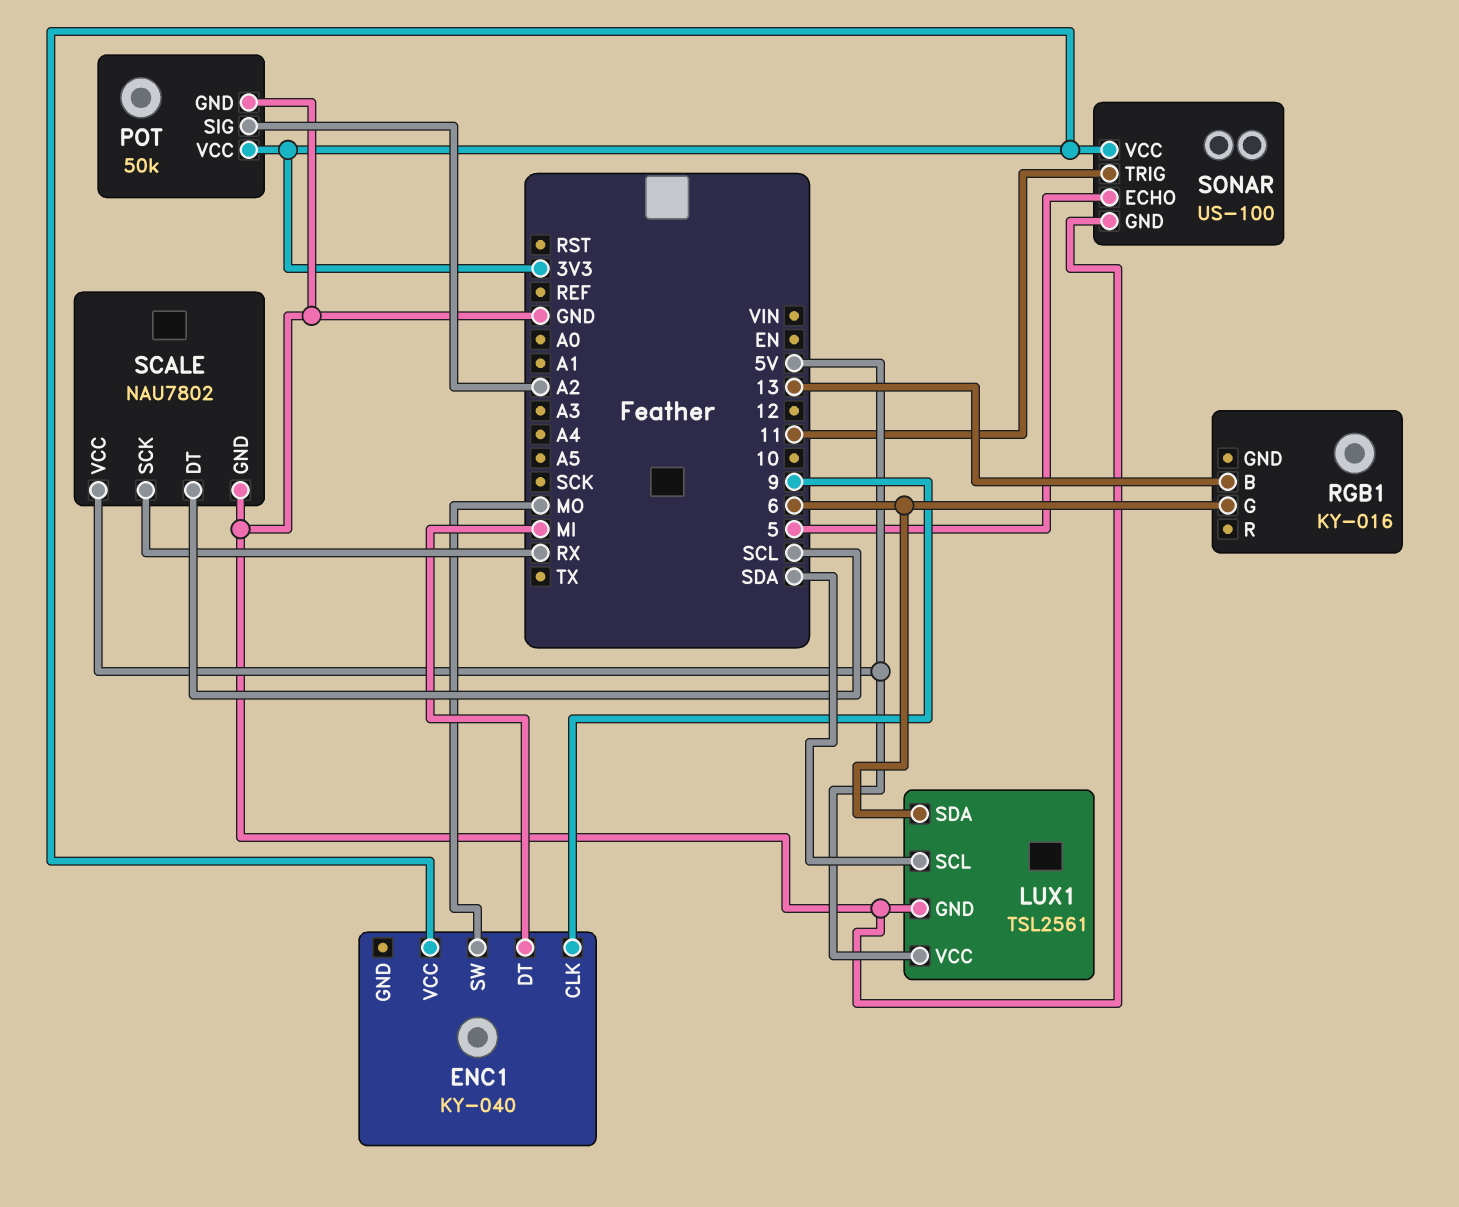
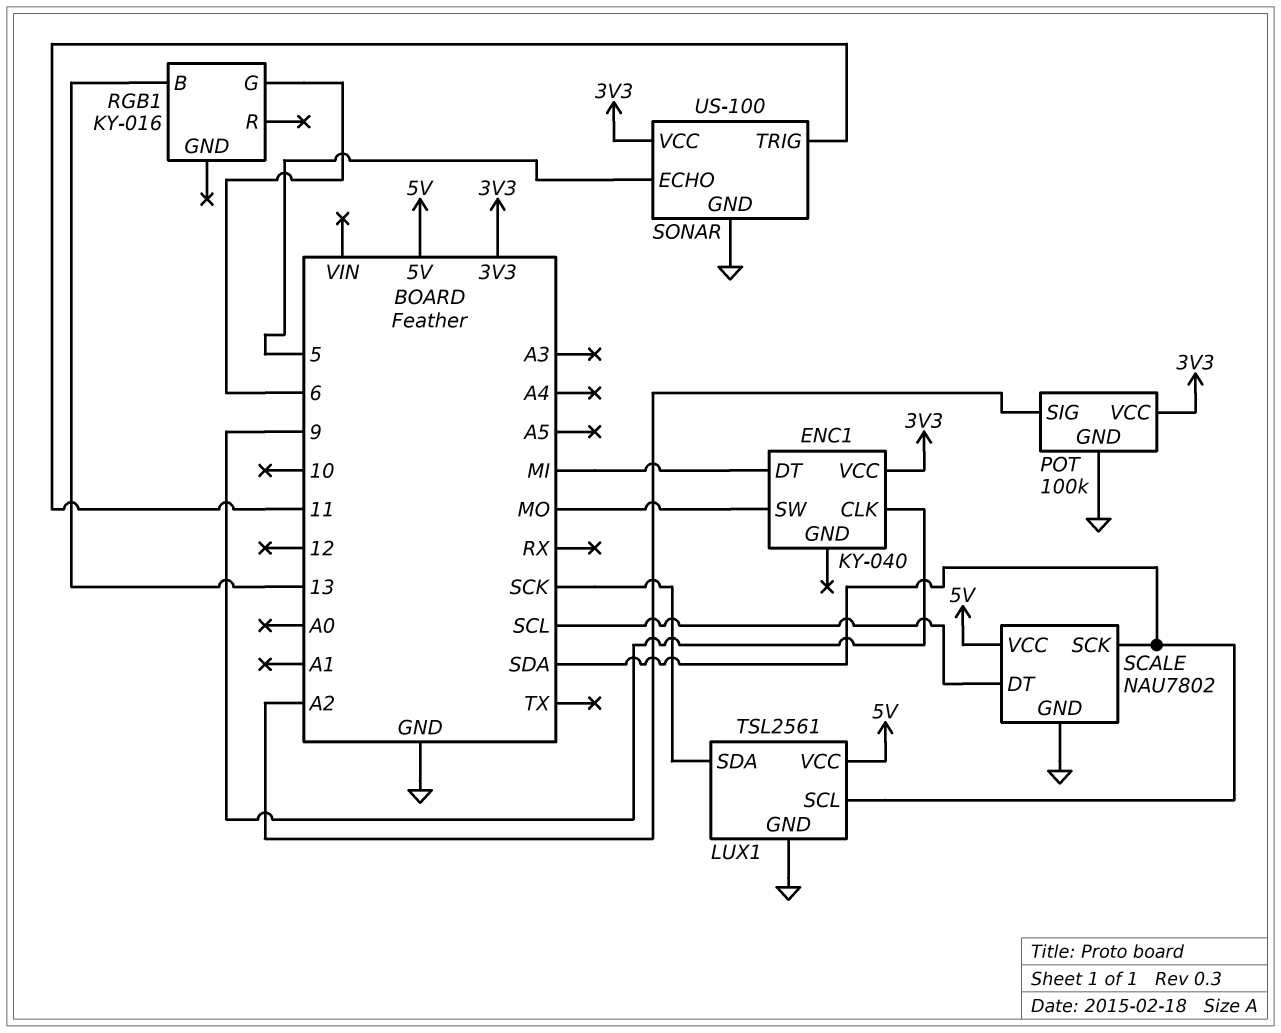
LUX1 pin SDA: 6 -> SCK
POT: 50k -> 100k
SCALE pin SCK: RX -> SDA

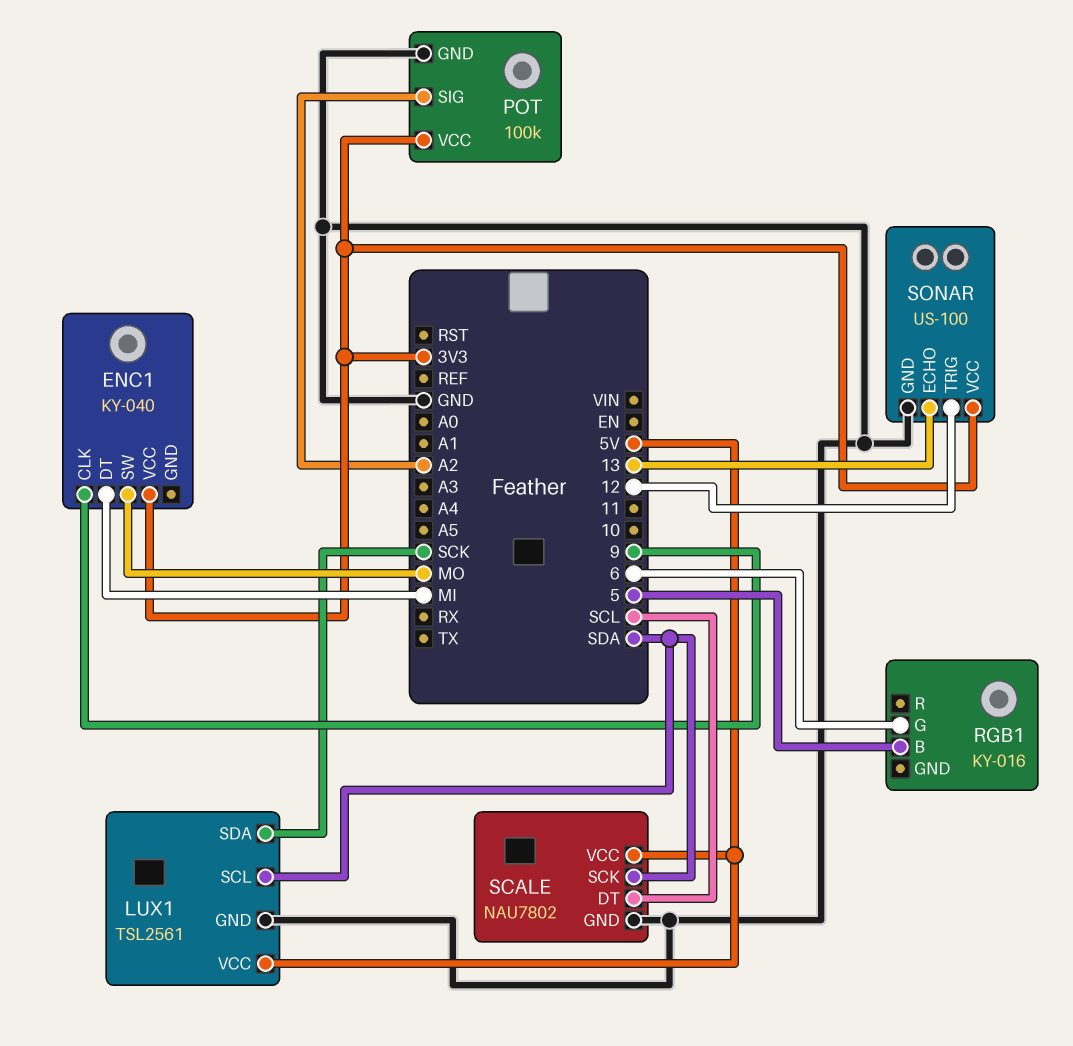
RGB1 pin B: 13 -> 5
SONAR pin ECHO: 5 -> 13
SONAR pin TRIG: 11 -> 12

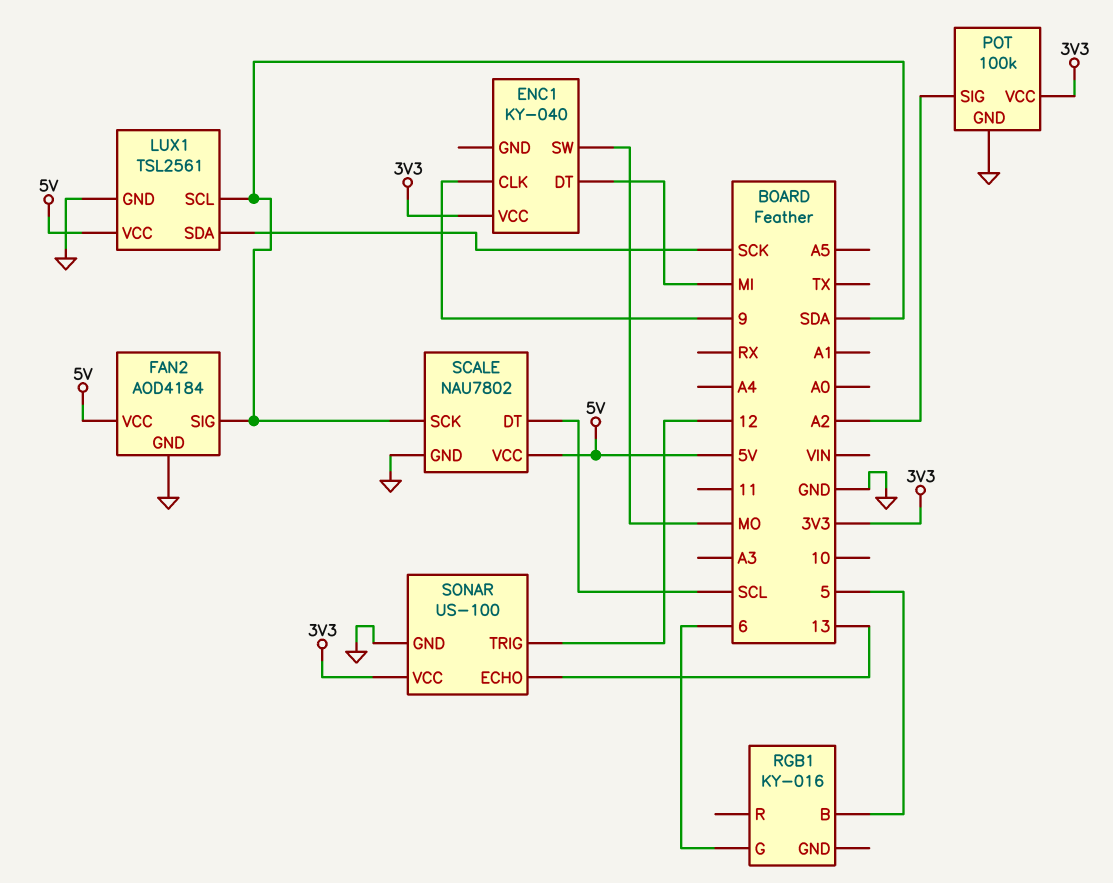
FAN2: none -> AOD4184
FAN2 pin GND: none -> GND
FAN2 pin SIG: none -> SDA
FAN2 pin VCC: none -> 5V

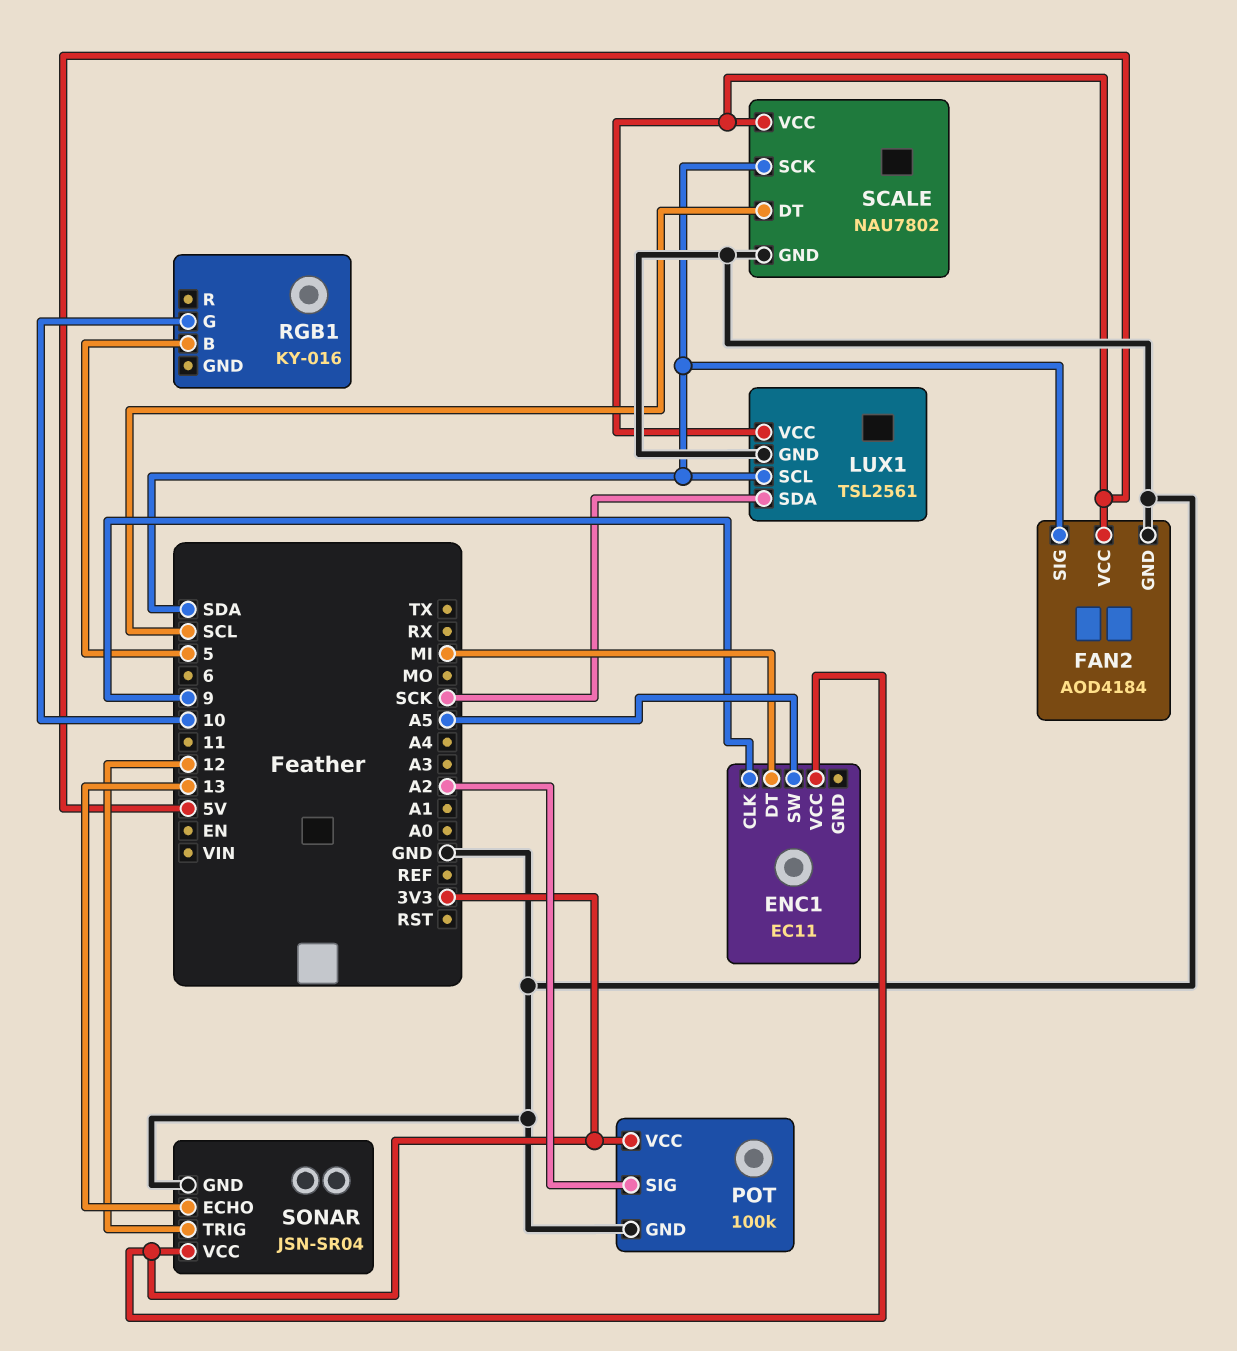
ENC1: KY-040 -> EC11
ENC1 pin SW: MO -> A5
RGB1 pin G: 6 -> 10
SONAR: US-100 -> JSN-SR04

